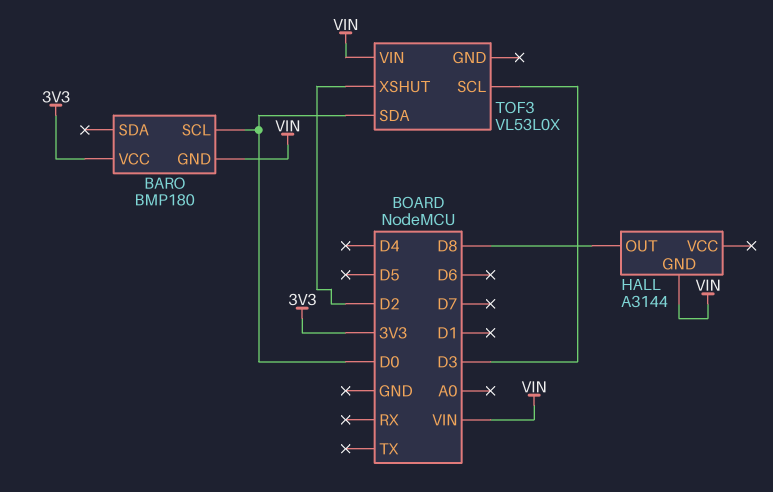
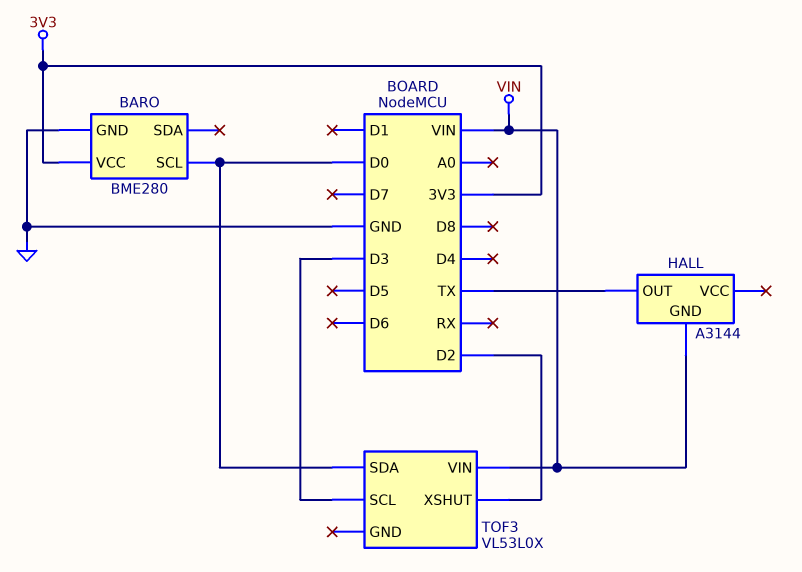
BARO: BMP180 -> BME280
BARO pin GND: VIN -> GND
HALL pin OUT: D8 -> TX

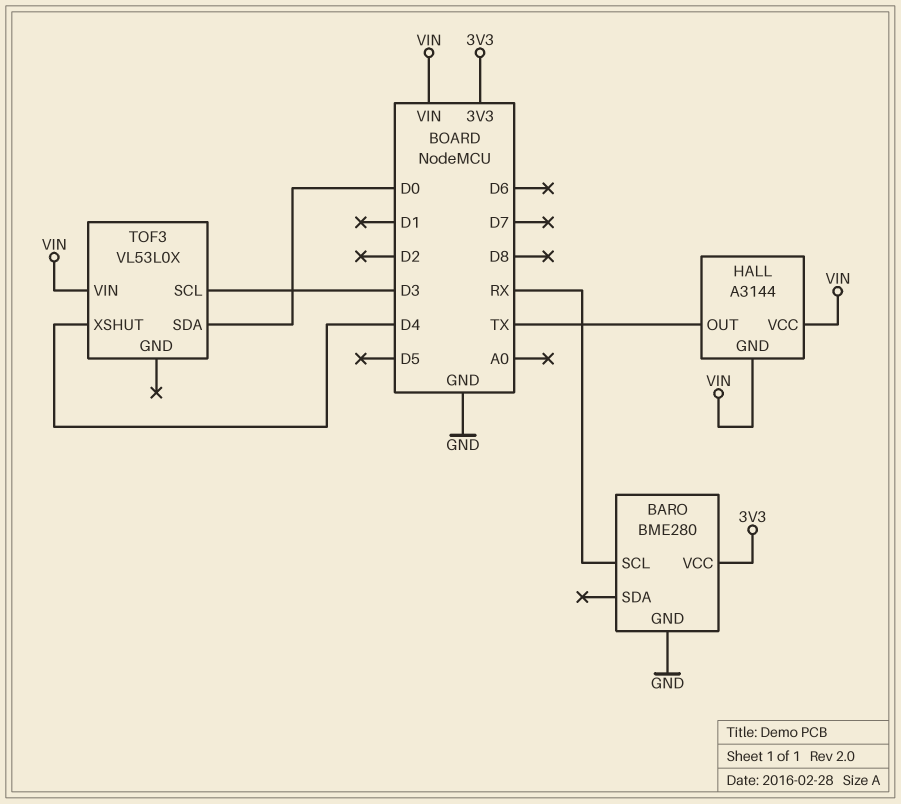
BARO pin SCL: D0 -> RX
HALL pin VCC: none -> VIN
TOF3 pin XSHUT: D2 -> D4

